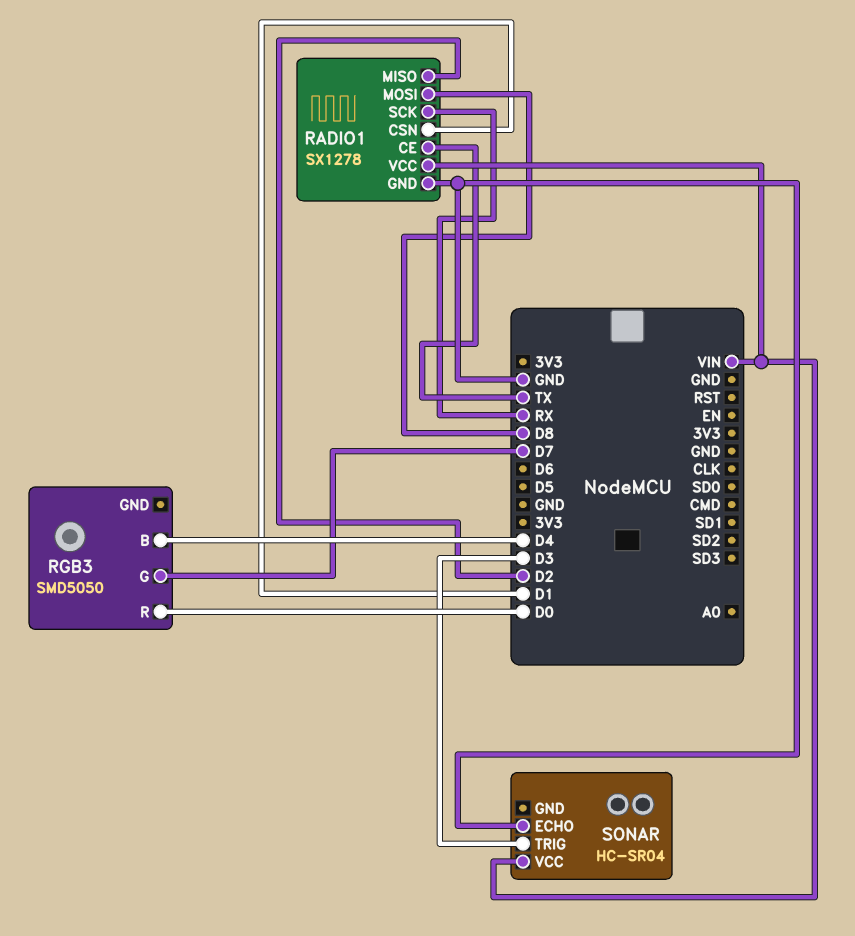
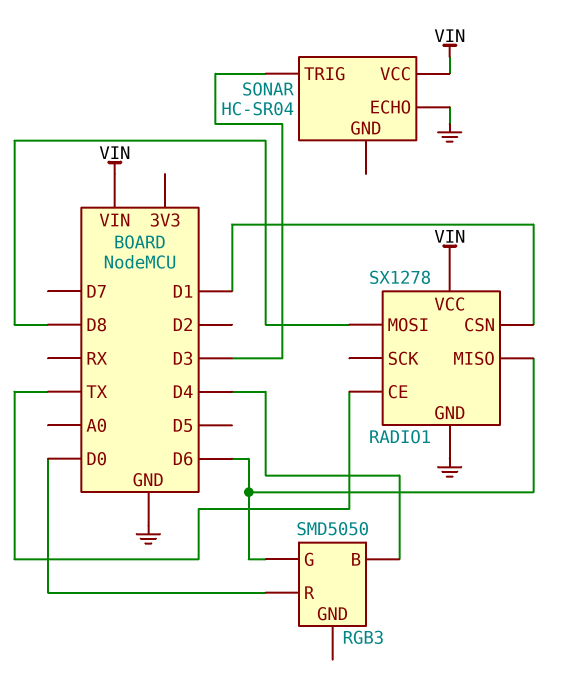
RADIO1 pin MISO: D2 -> D6
RADIO1 pin SCK: RX -> none
RGB3 pin G: D7 -> D6

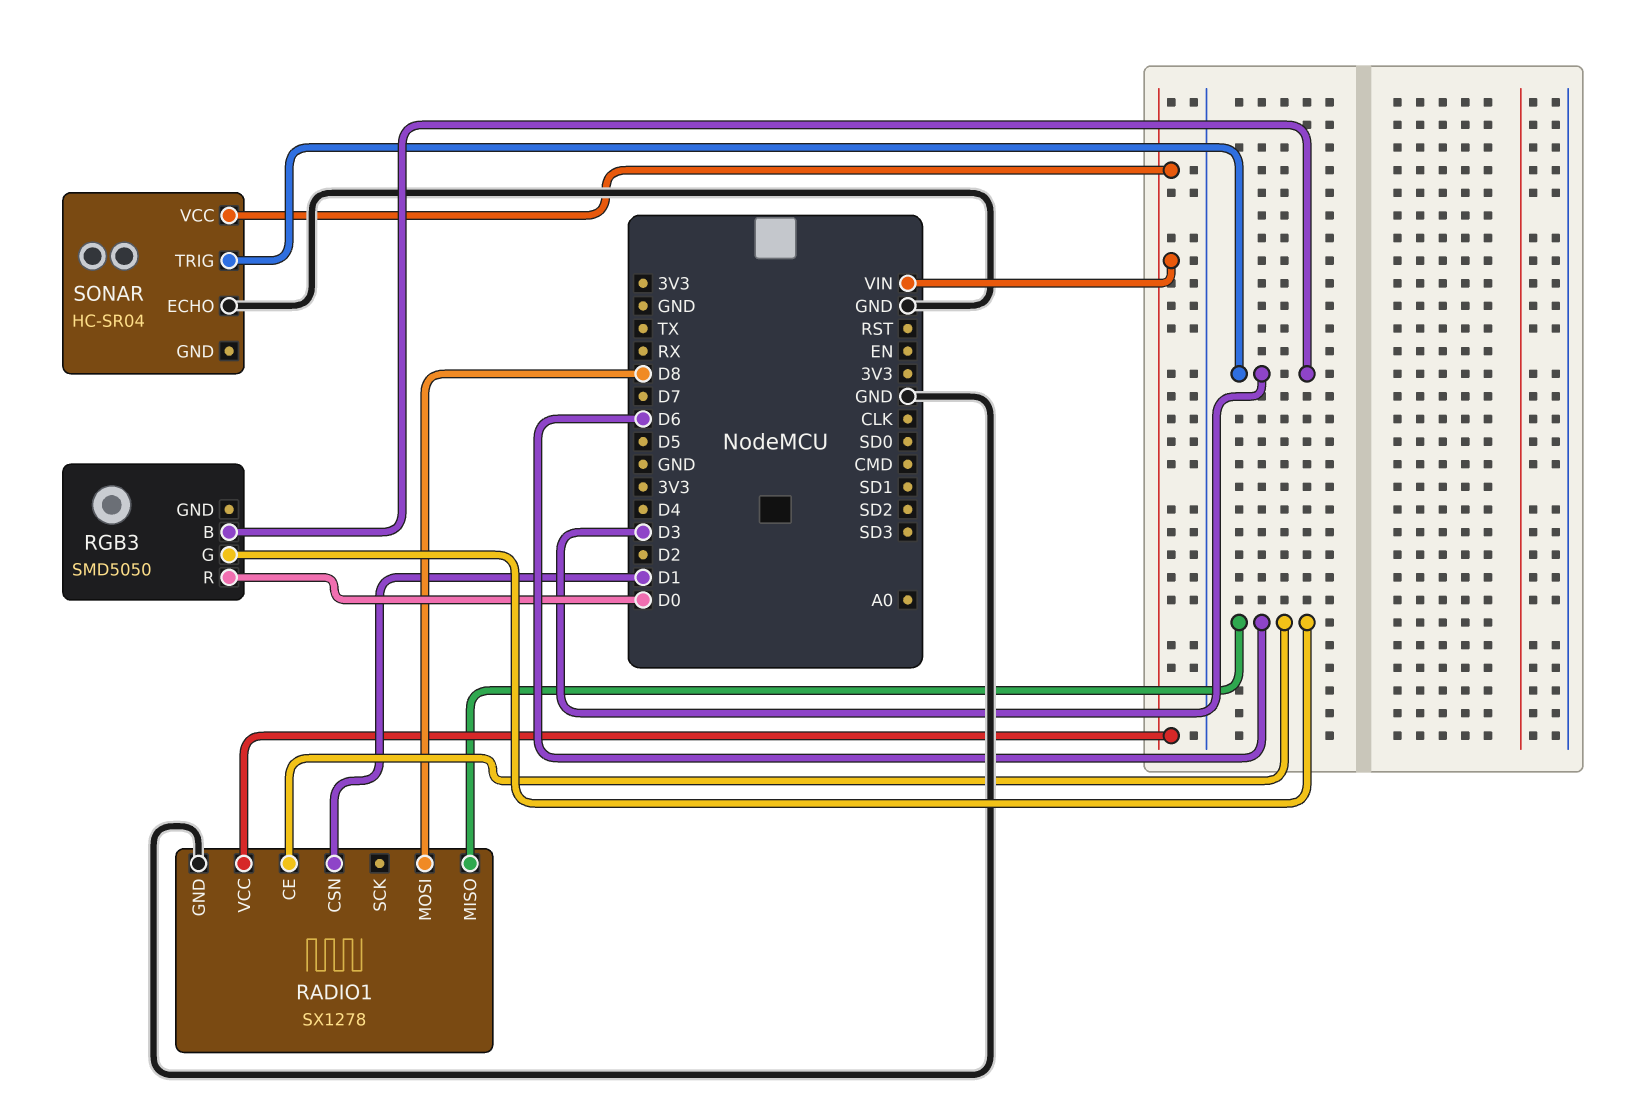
RADIO1 pin CE: TX -> D6
RGB3 pin B: D4 -> D3

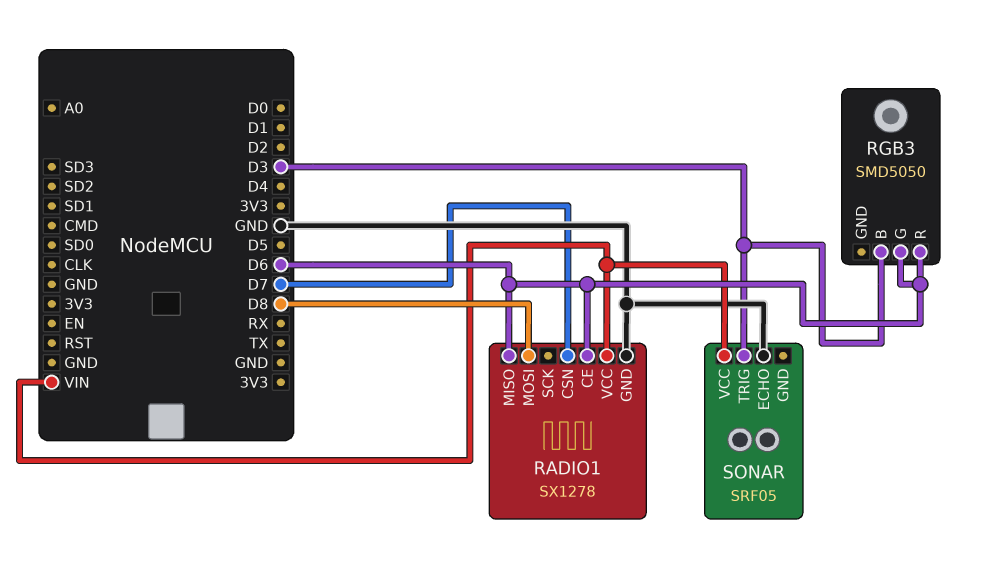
RADIO1 pin CSN: D1 -> D7
RGB3 pin R: D0 -> D6
SONAR: HC-SR04 -> SRF05

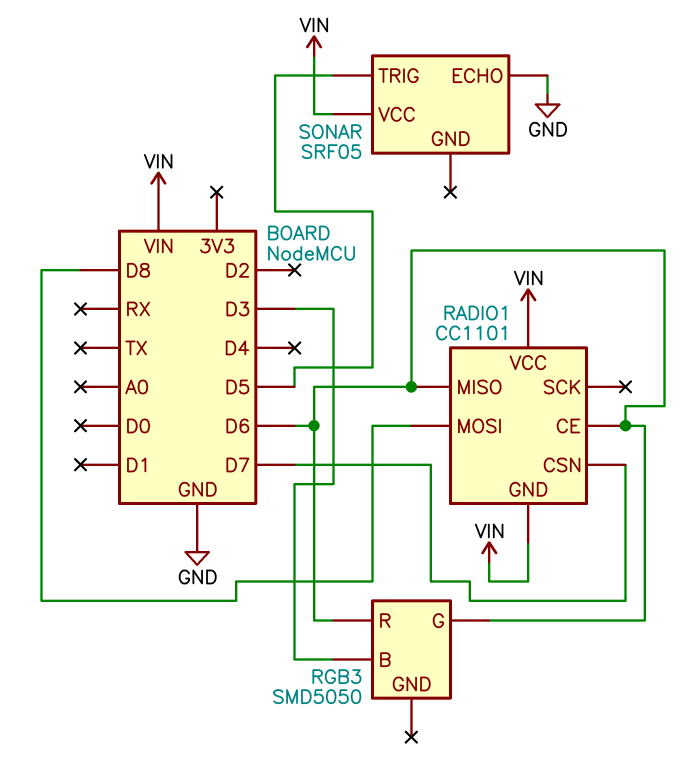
RADIO1: SX1278 -> CC1101
RADIO1 pin GND: GND -> VIN
SONAR pin TRIG: D3 -> D5

